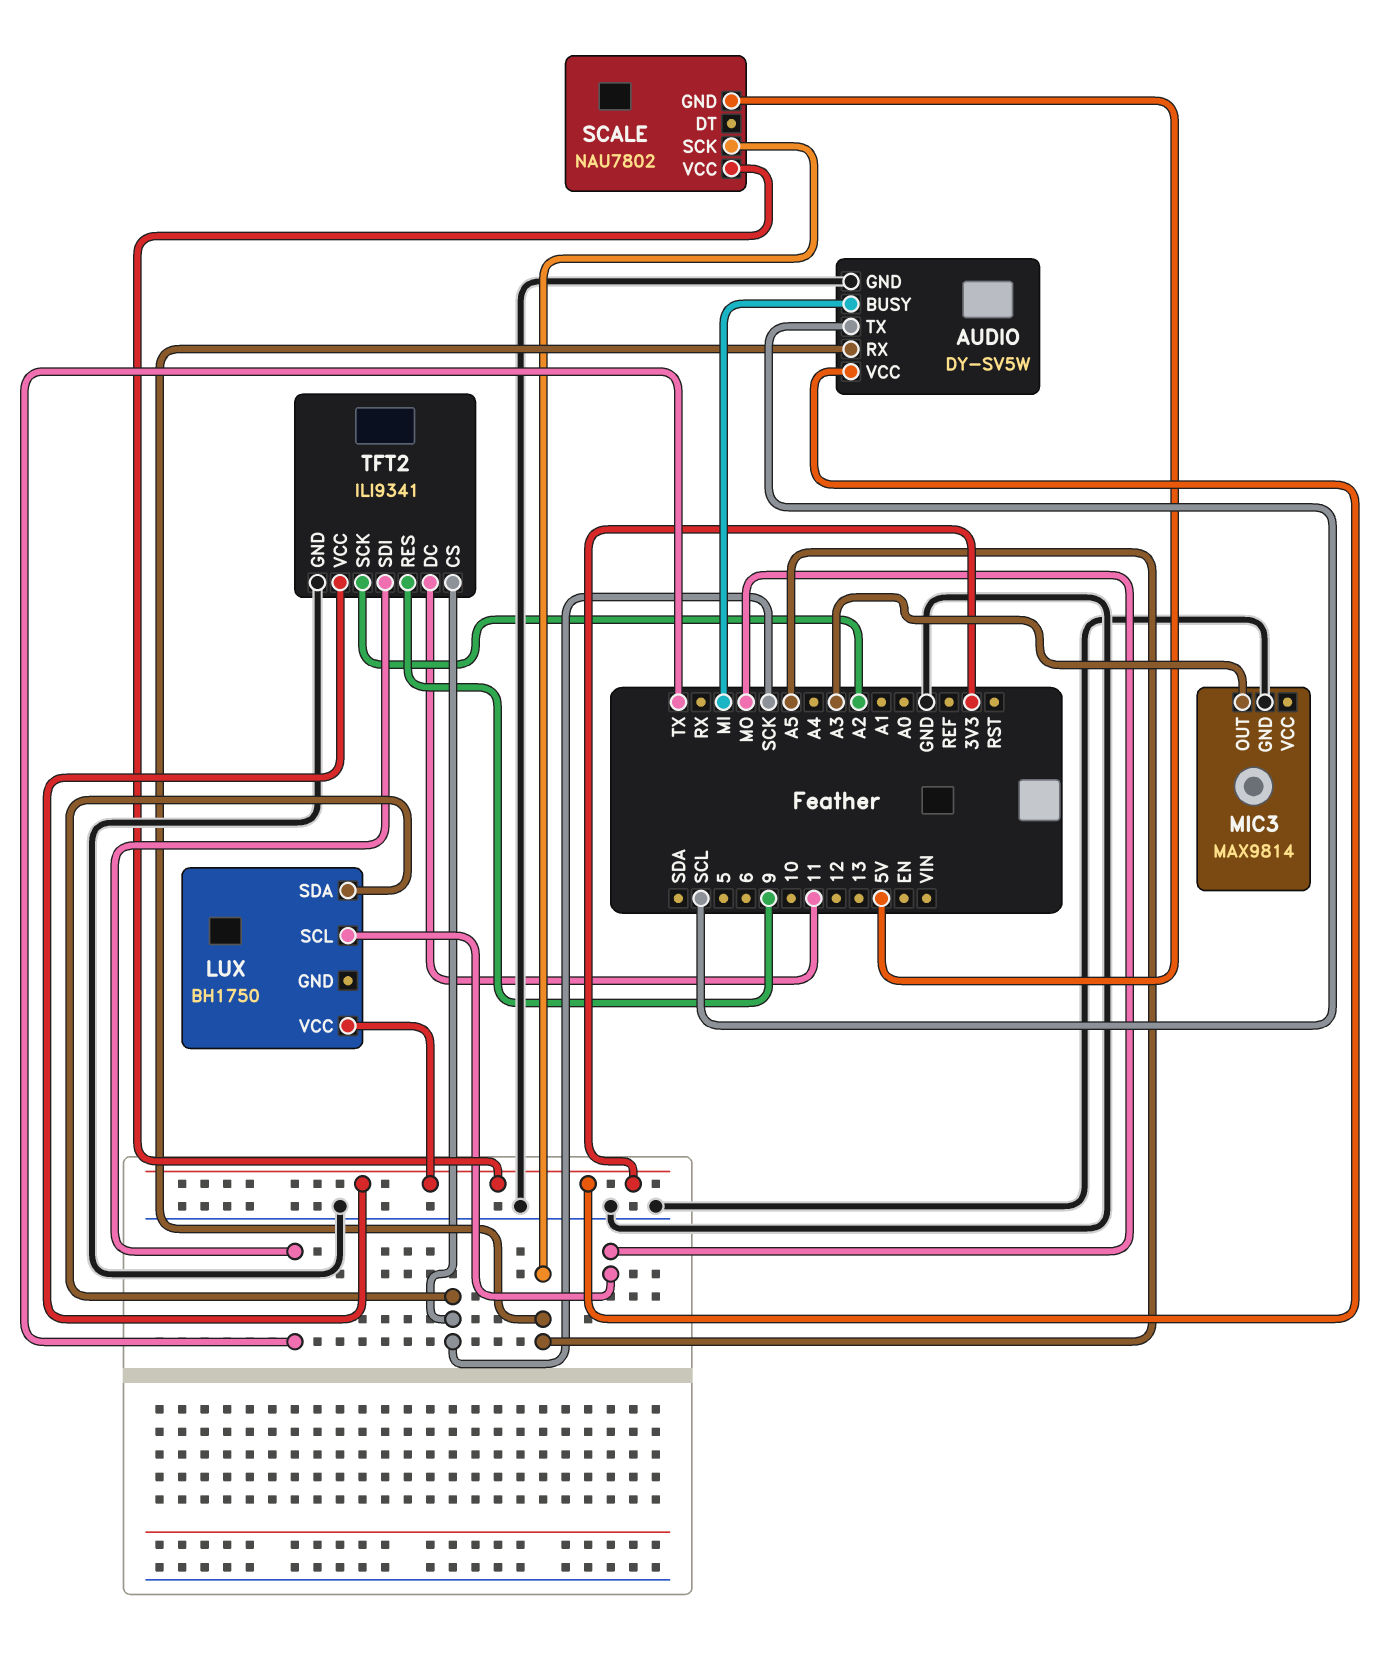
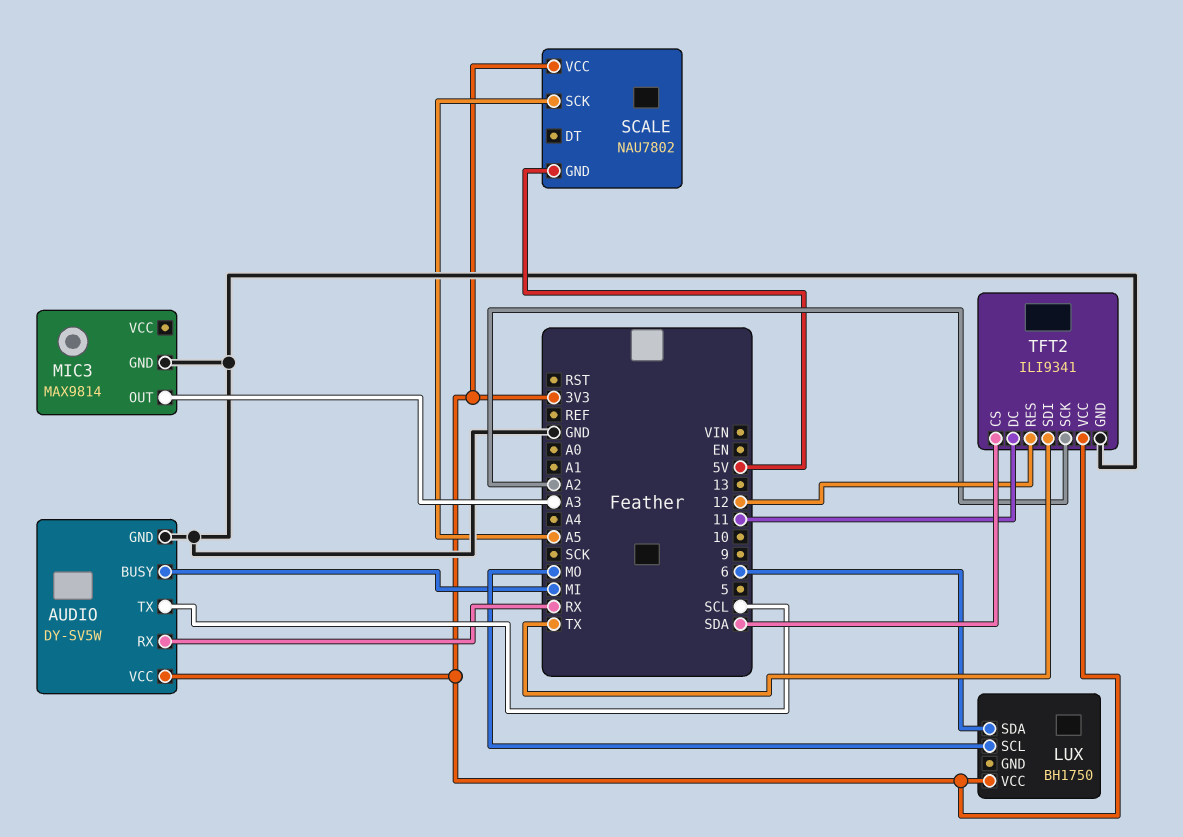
AUDIO pin RX: A5 -> RX
LUX pin SDA: SCK -> 6
TFT2 pin CS: SCK -> SDA
TFT2 pin RES: 9 -> 12

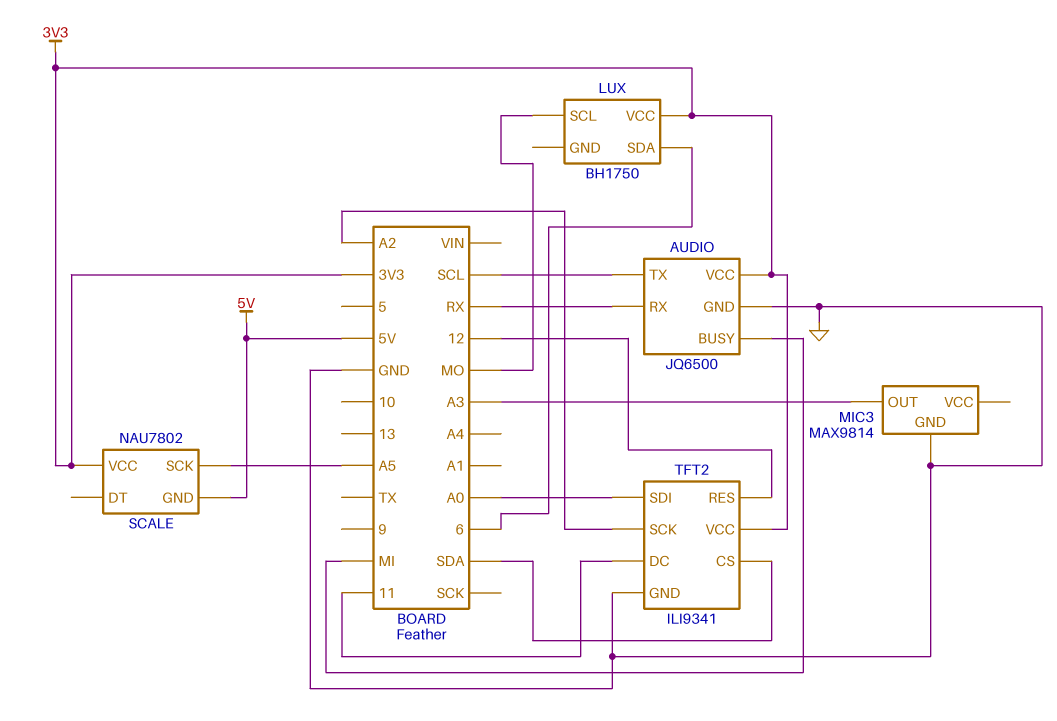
AUDIO: DY-SV5W -> JQ6500
TFT2 pin SDI: TX -> A0

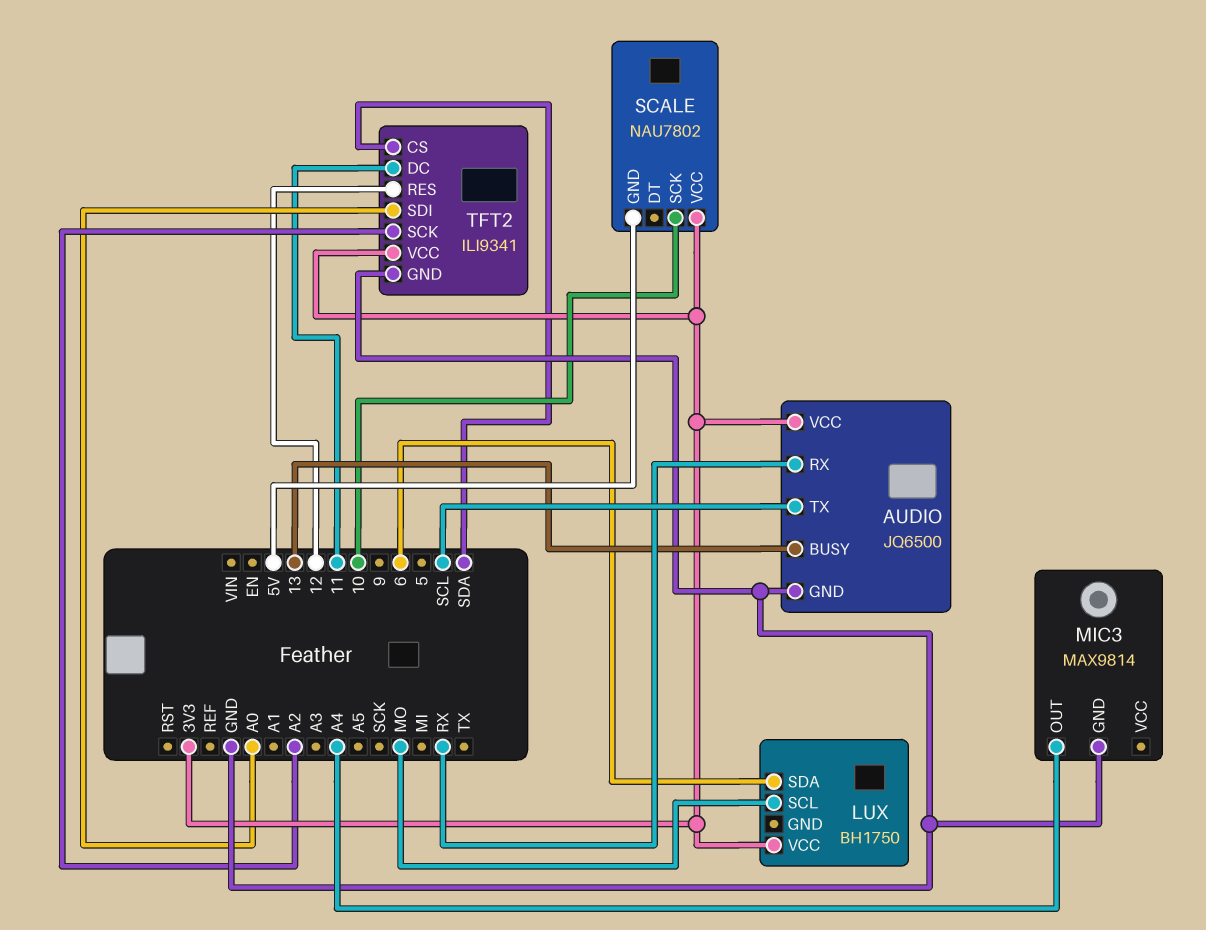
AUDIO pin BUSY: MI -> 13
MIC3 pin OUT: A3 -> A4
SCALE pin SCK: A5 -> 10

